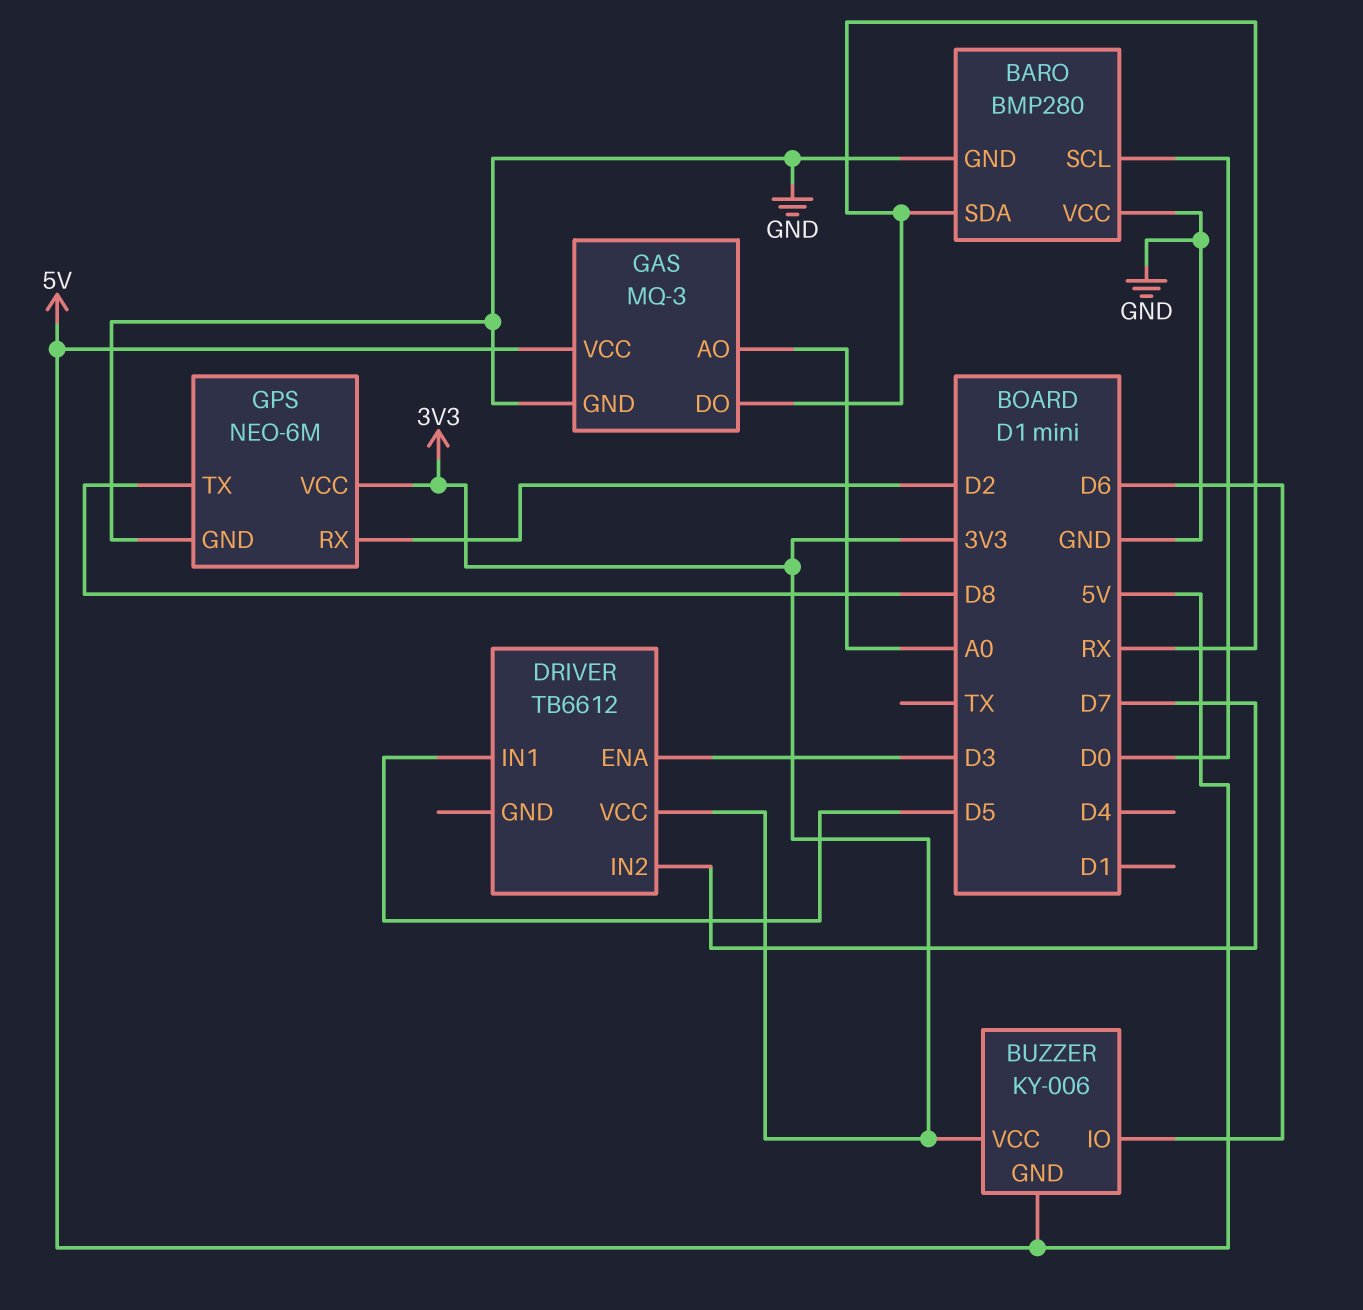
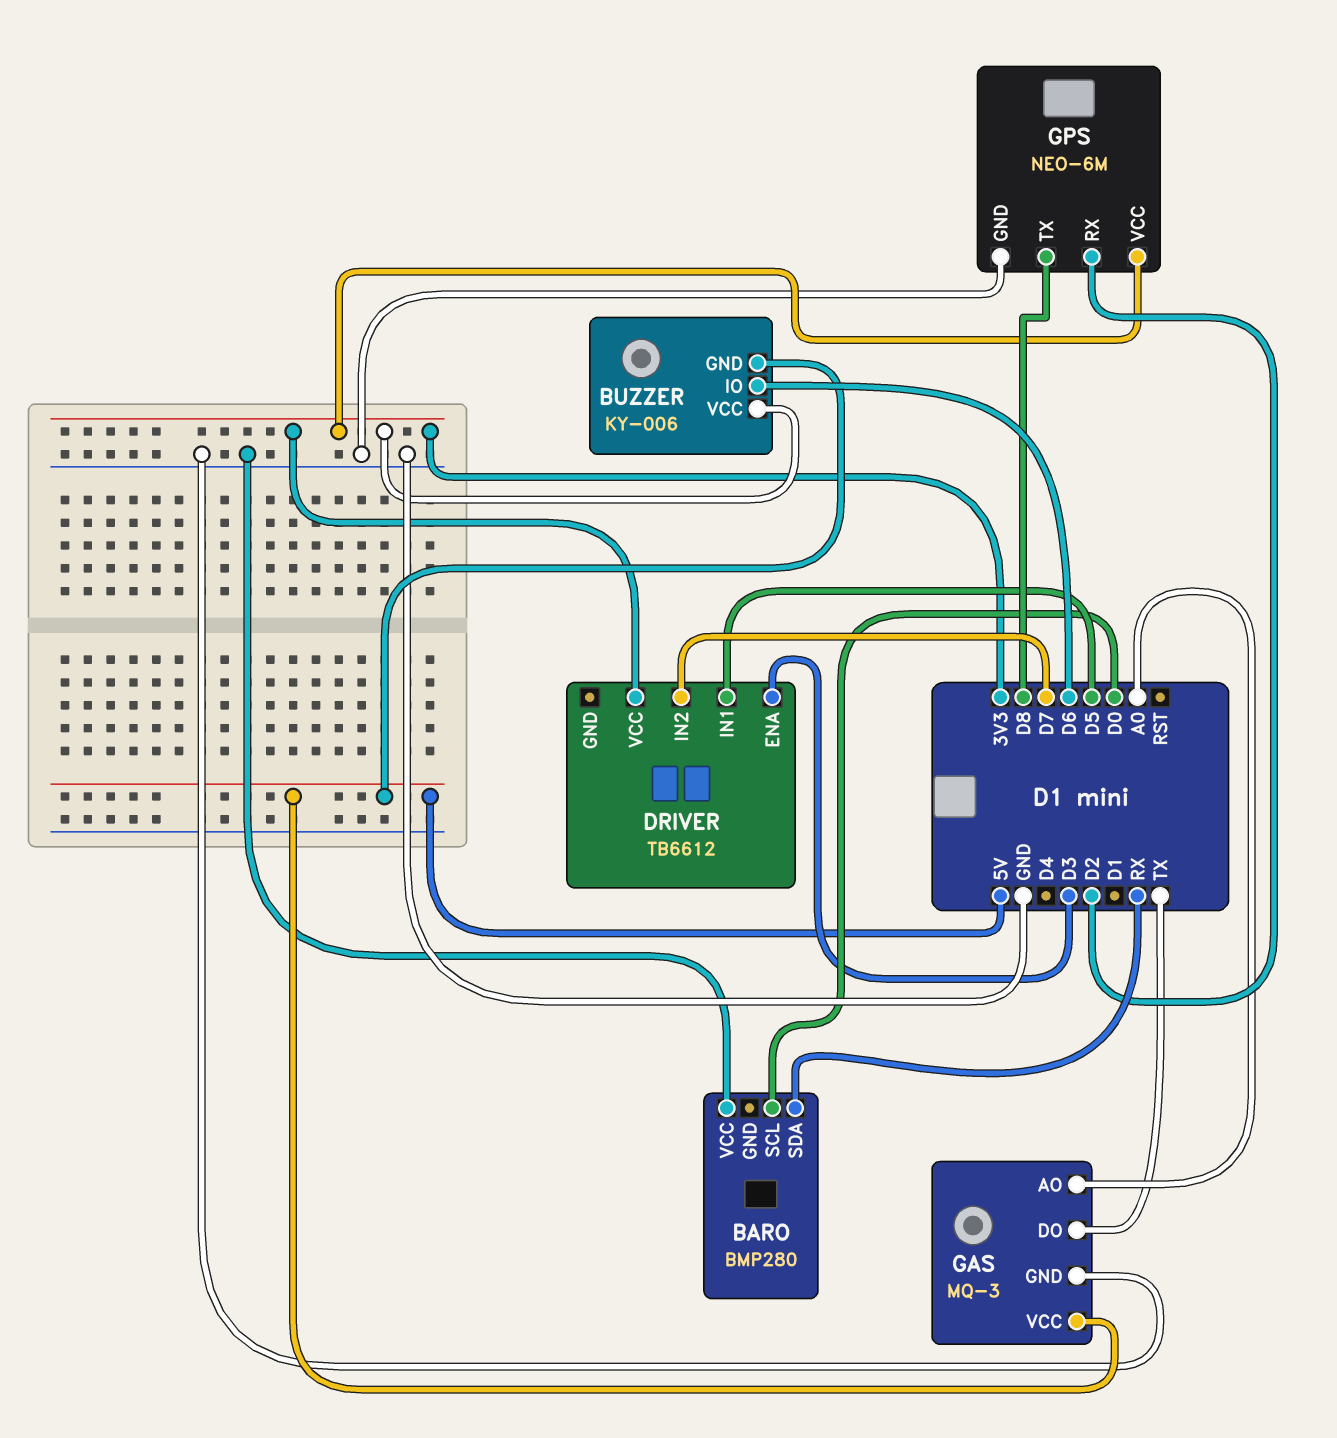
BARO pin GND: GND -> none
GAS pin DO: RX -> TX

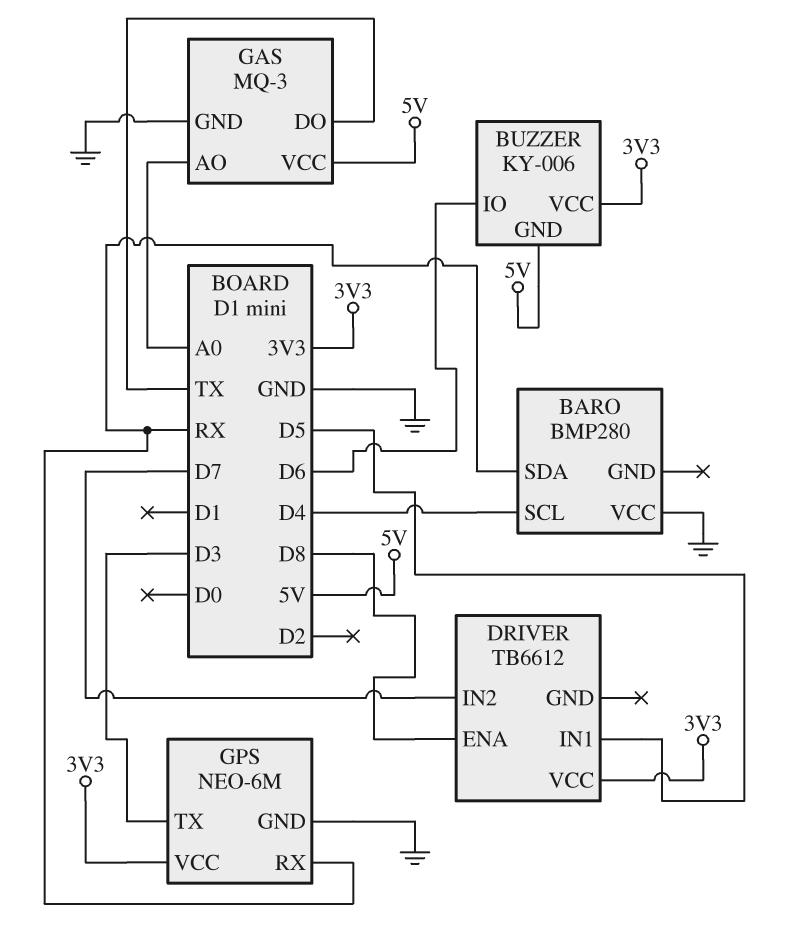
BARO pin SCL: D0 -> D4
DRIVER pin ENA: D3 -> D8
GPS pin RX: D2 -> RX
GPS pin TX: D8 -> D3

